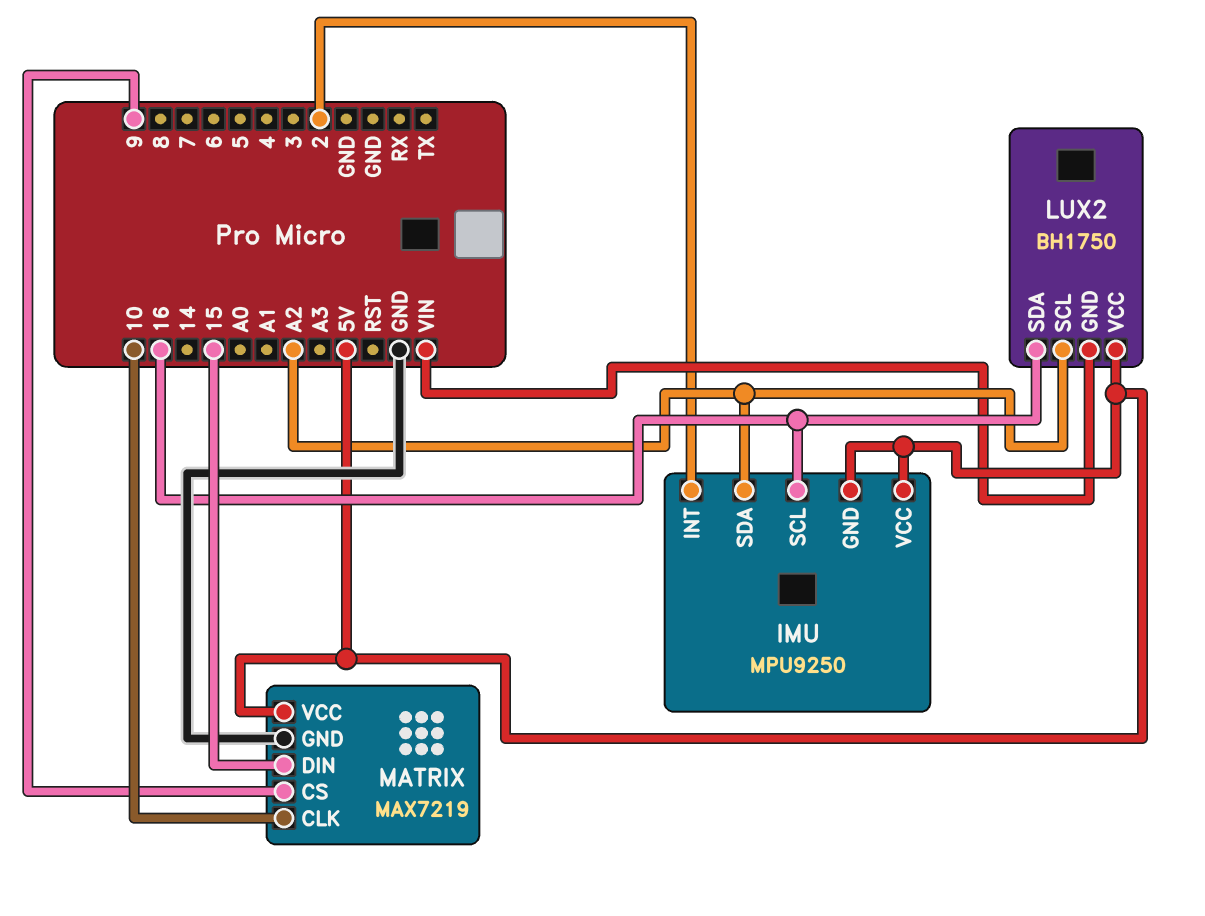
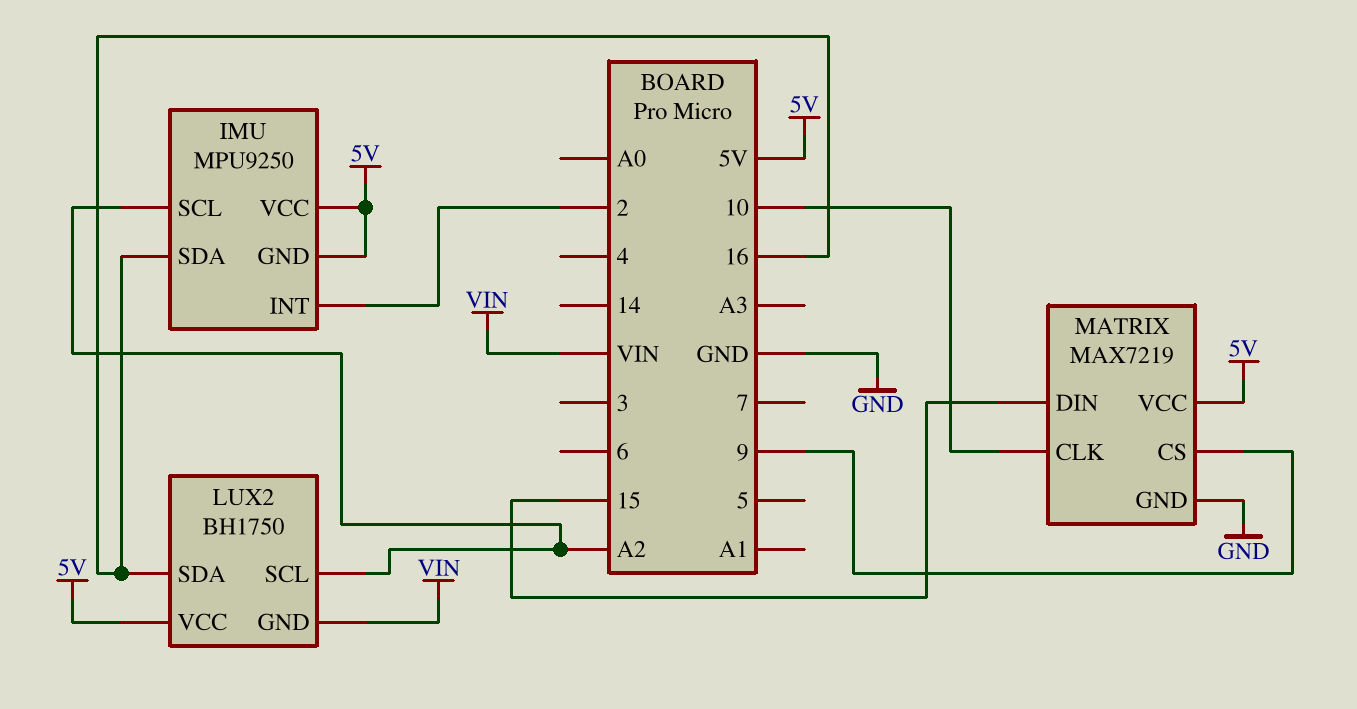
IMU pin SCL: 16 -> A2
IMU pin SDA: A2 -> 16

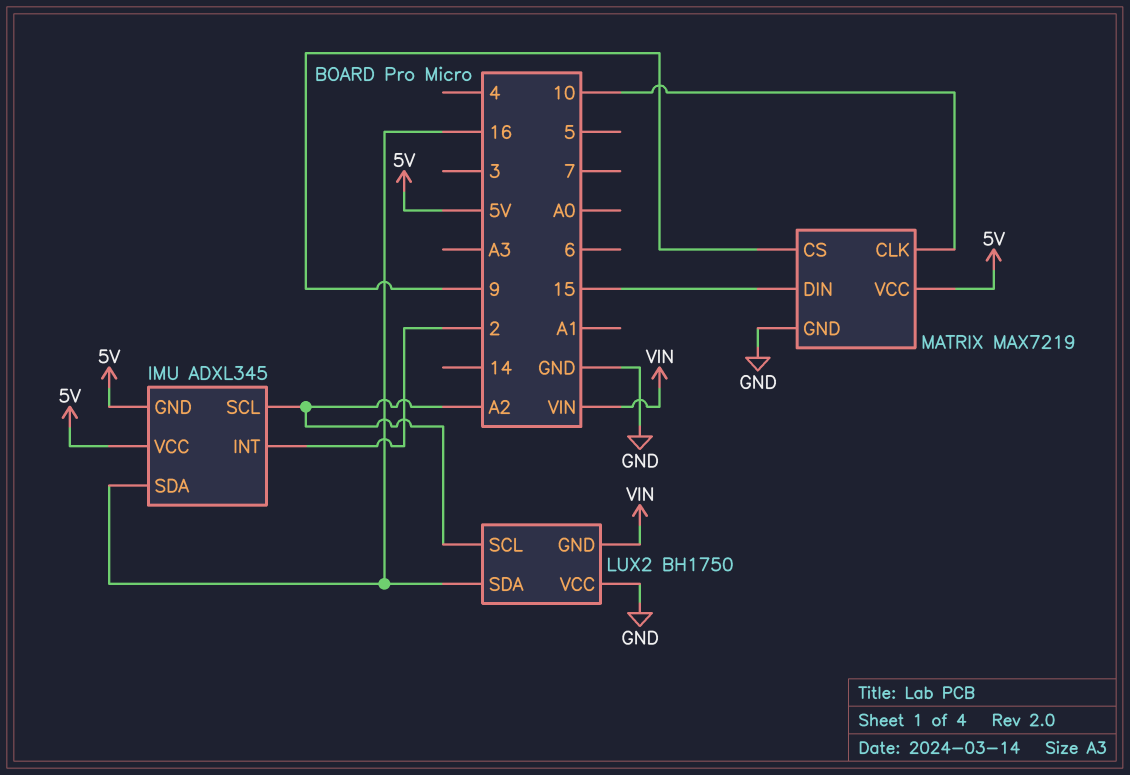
IMU: MPU9250 -> ADXL345
LUX2 pin VCC: 5V -> GND

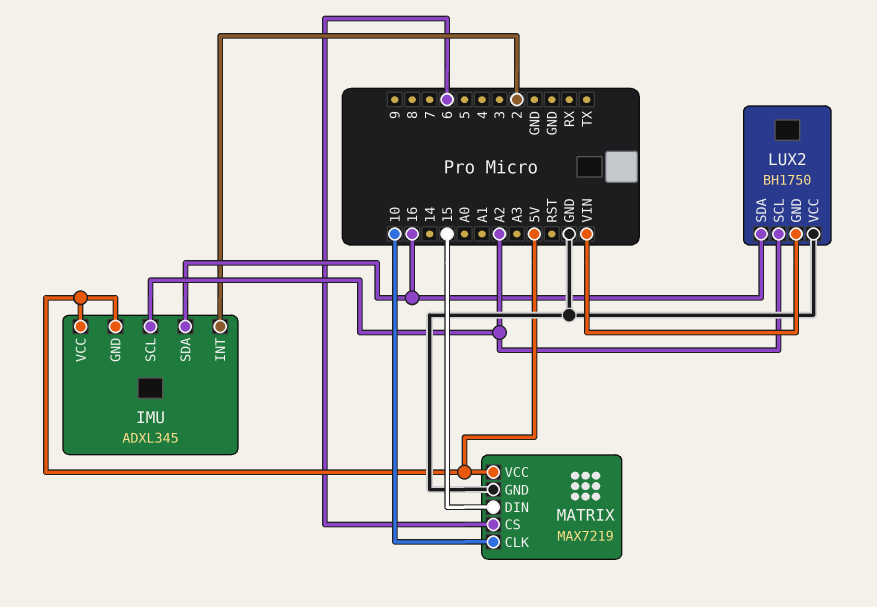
MATRIX pin CS: 9 -> 6

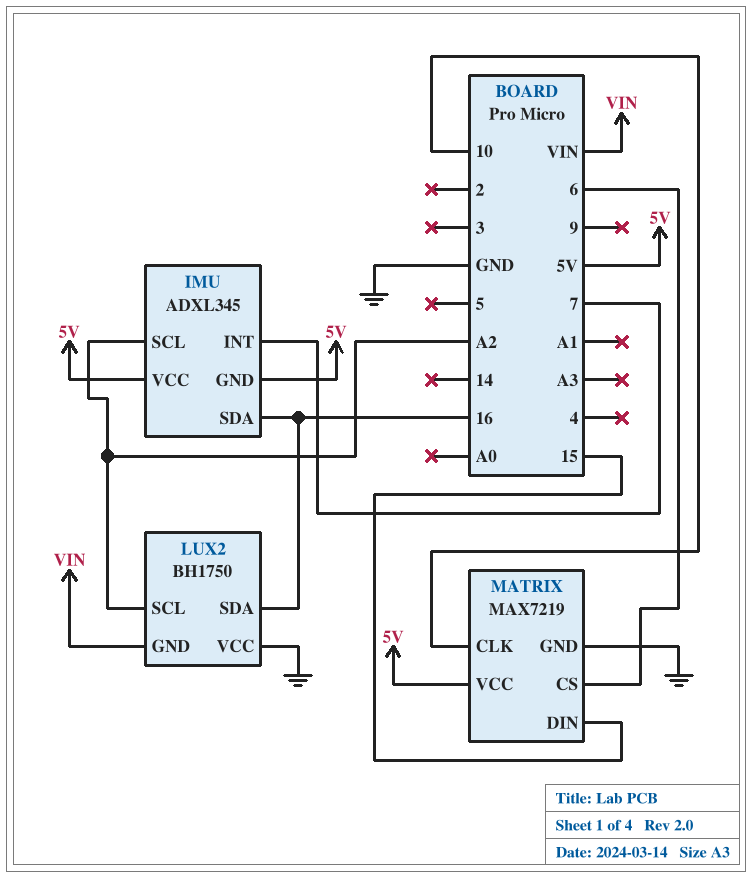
IMU pin INT: 2 -> 7

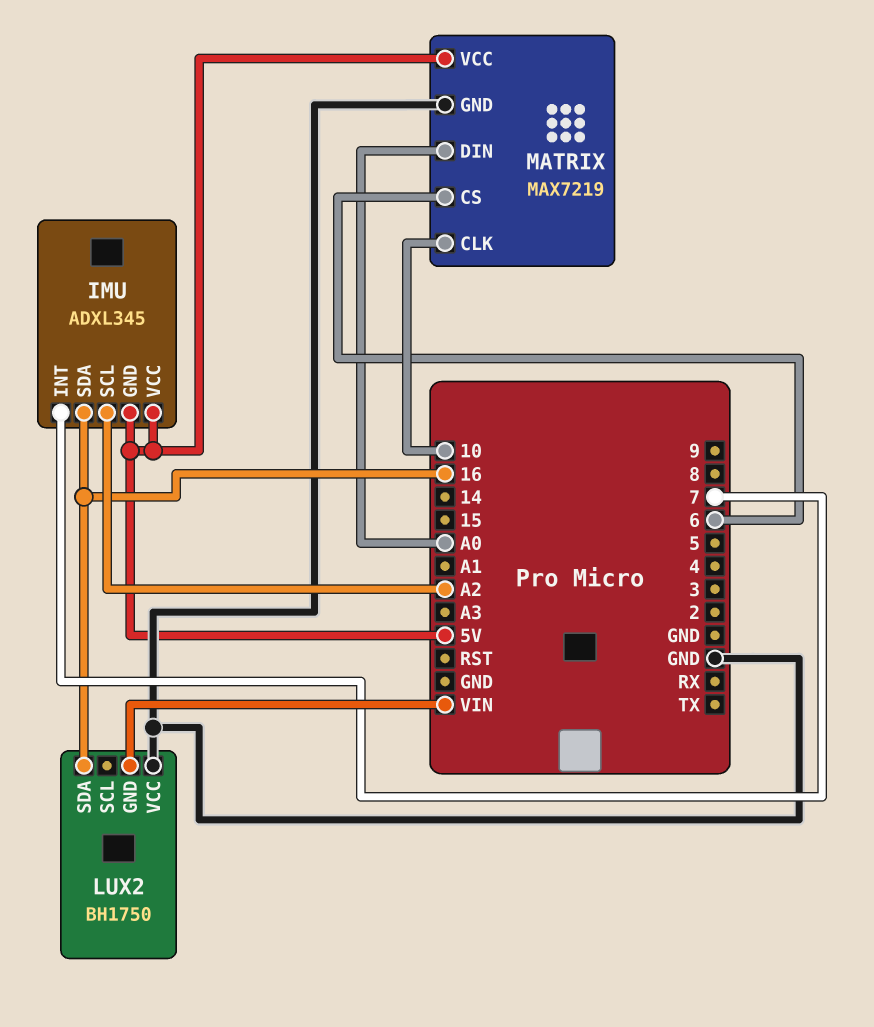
LUX2 pin SCL: A2 -> none
MATRIX pin DIN: 15 -> A0

